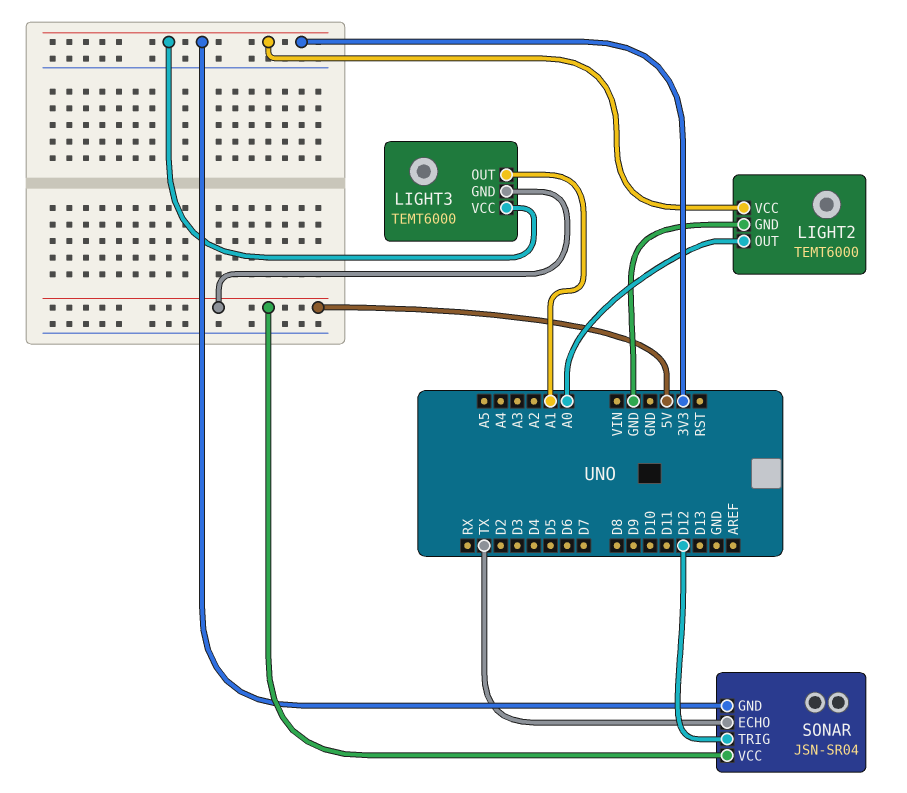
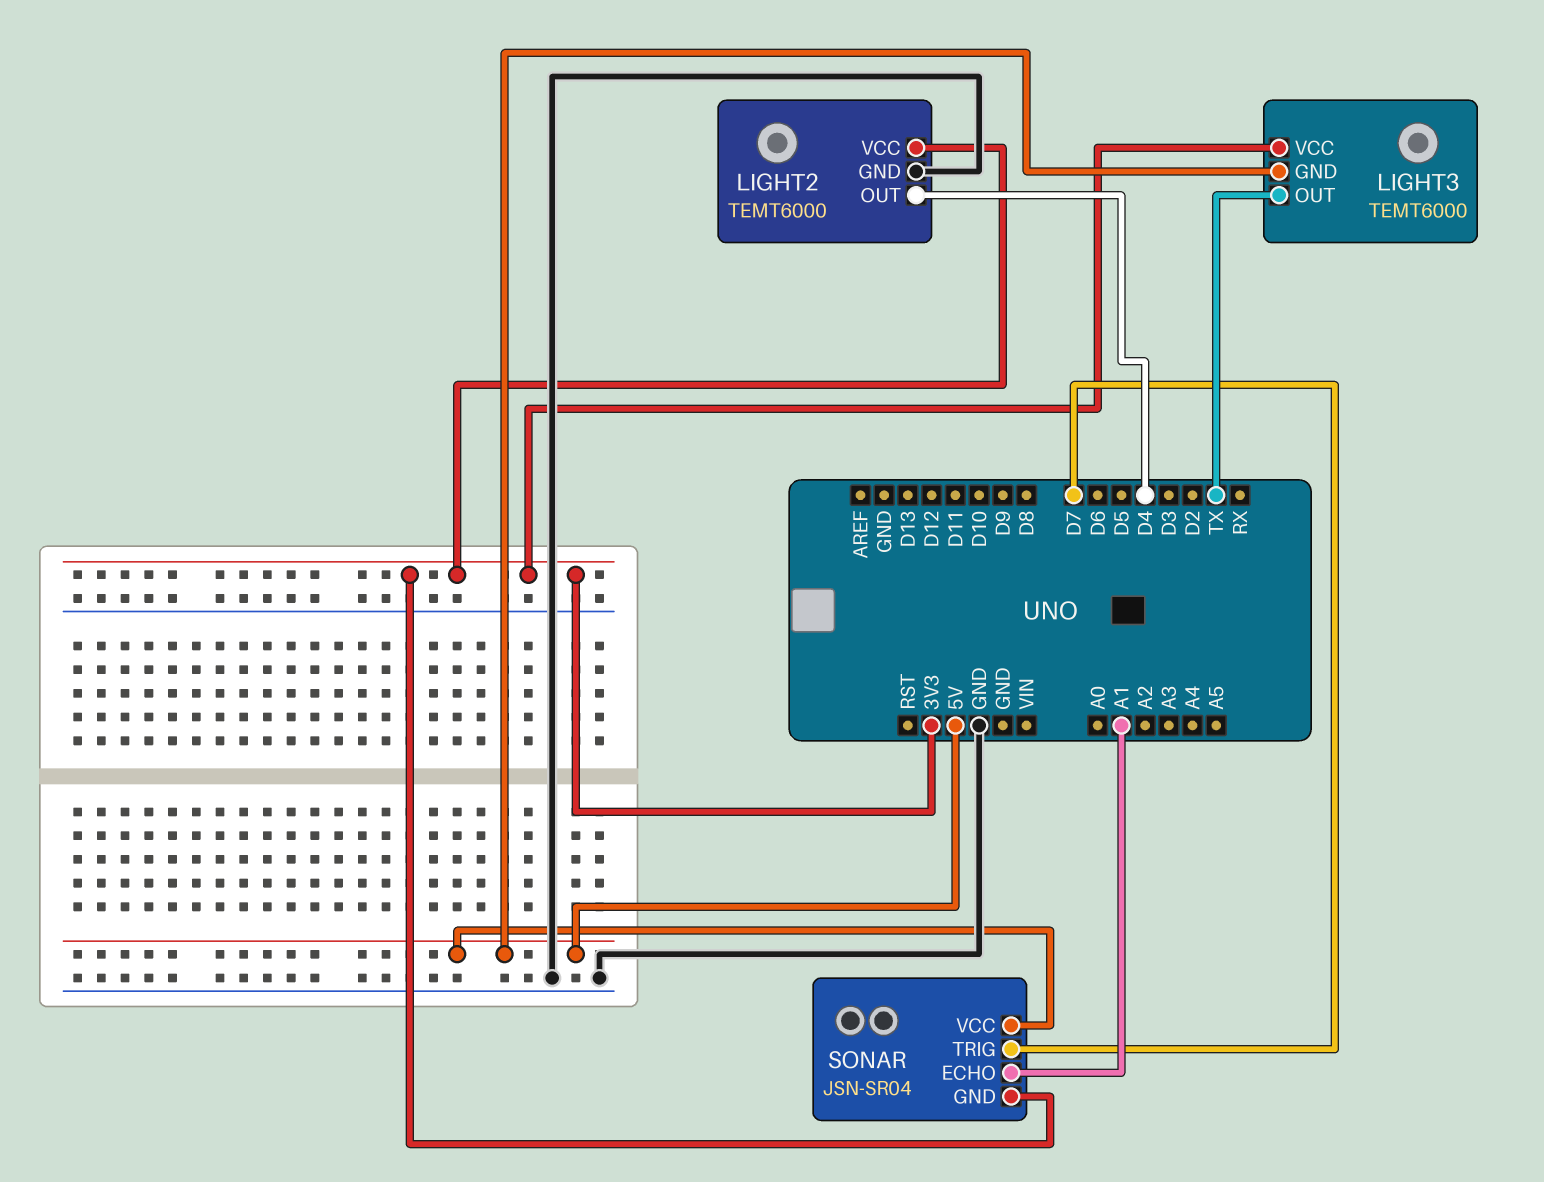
LIGHT2 pin OUT: A0 -> D4
LIGHT3 pin OUT: A1 -> TX
SONAR pin ECHO: TX -> A1
SONAR pin TRIG: D12 -> D7

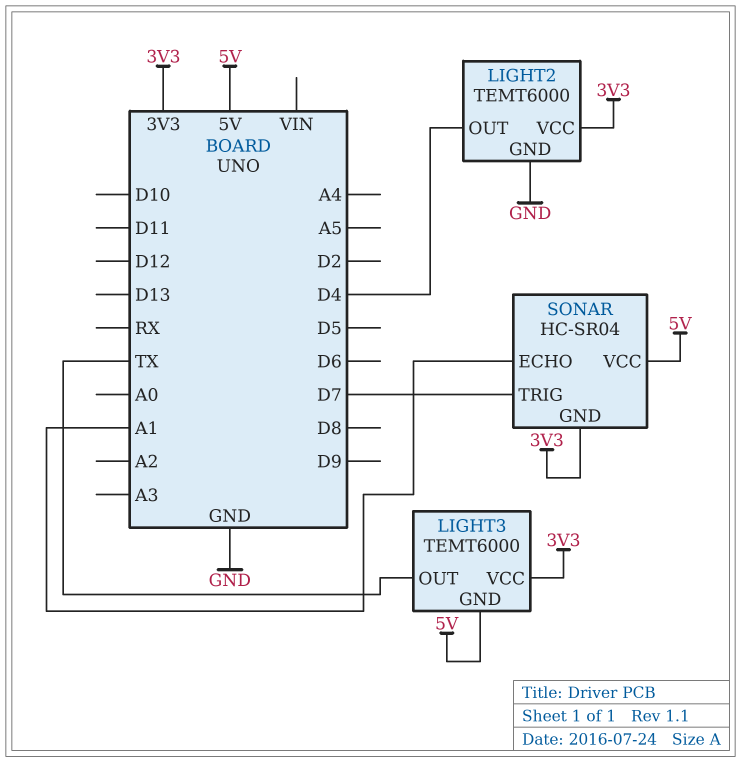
SONAR: JSN-SR04 -> HC-SR04

